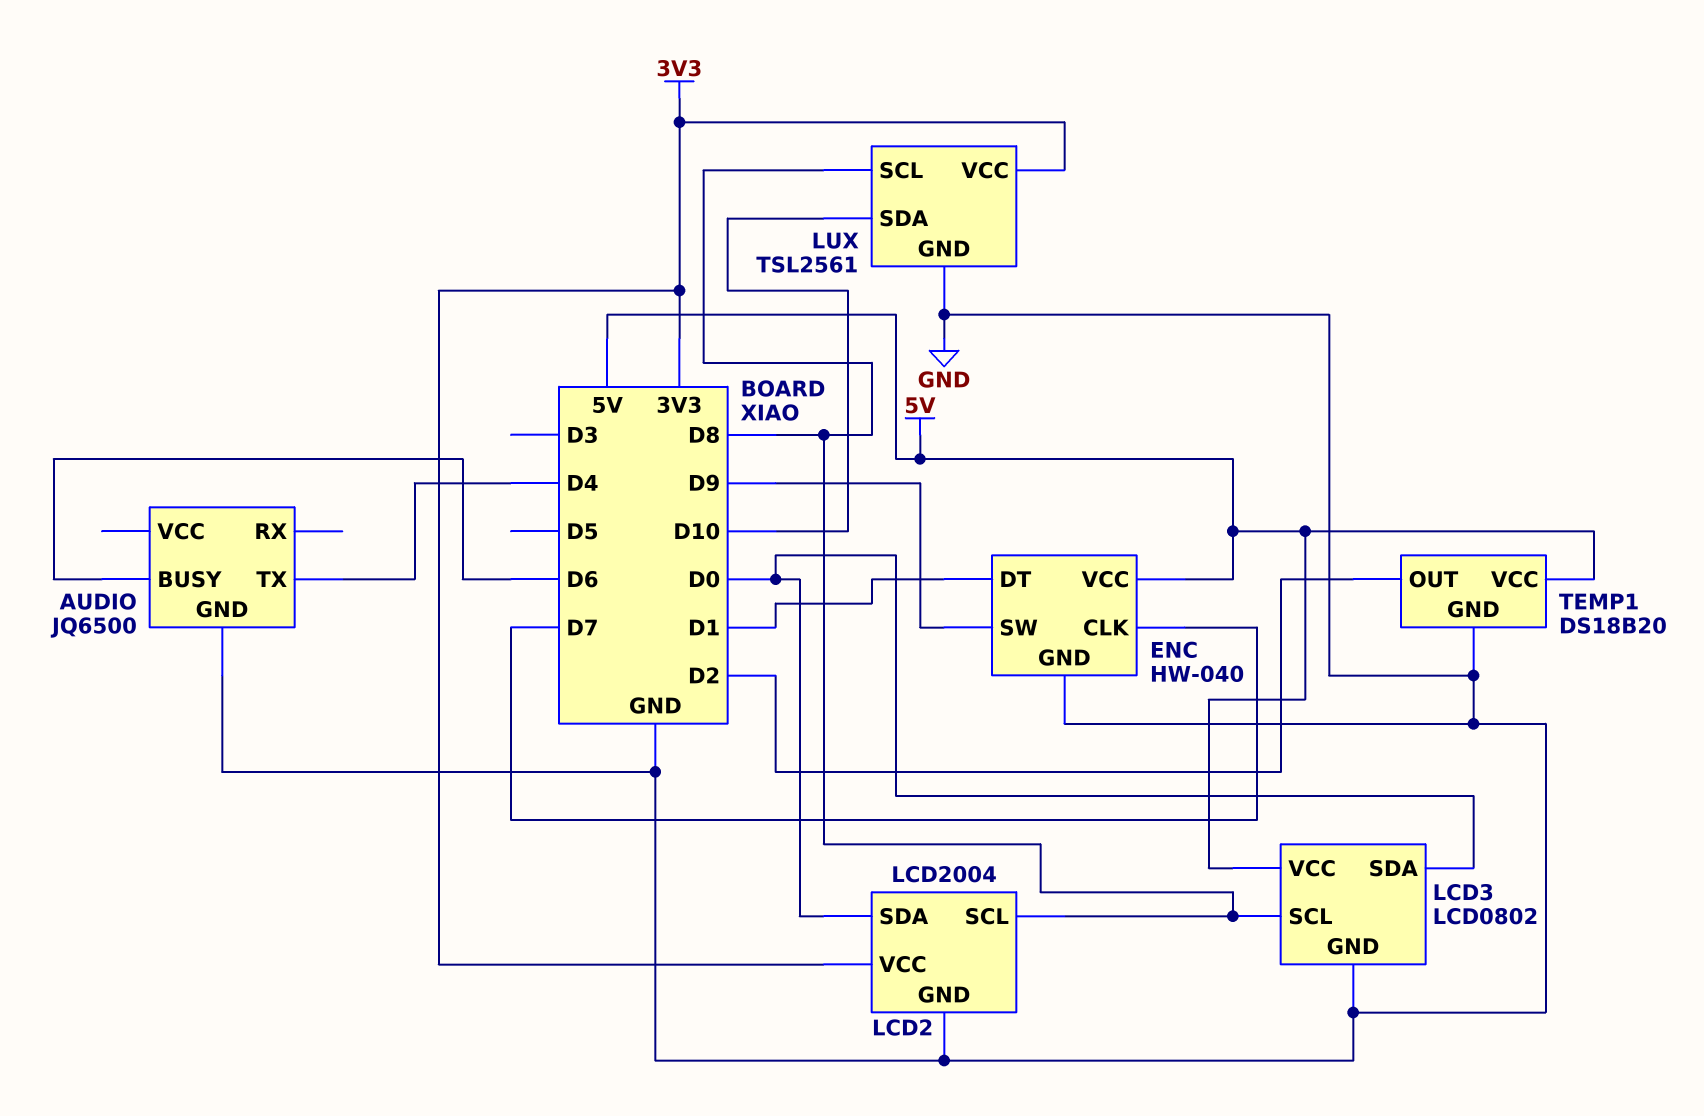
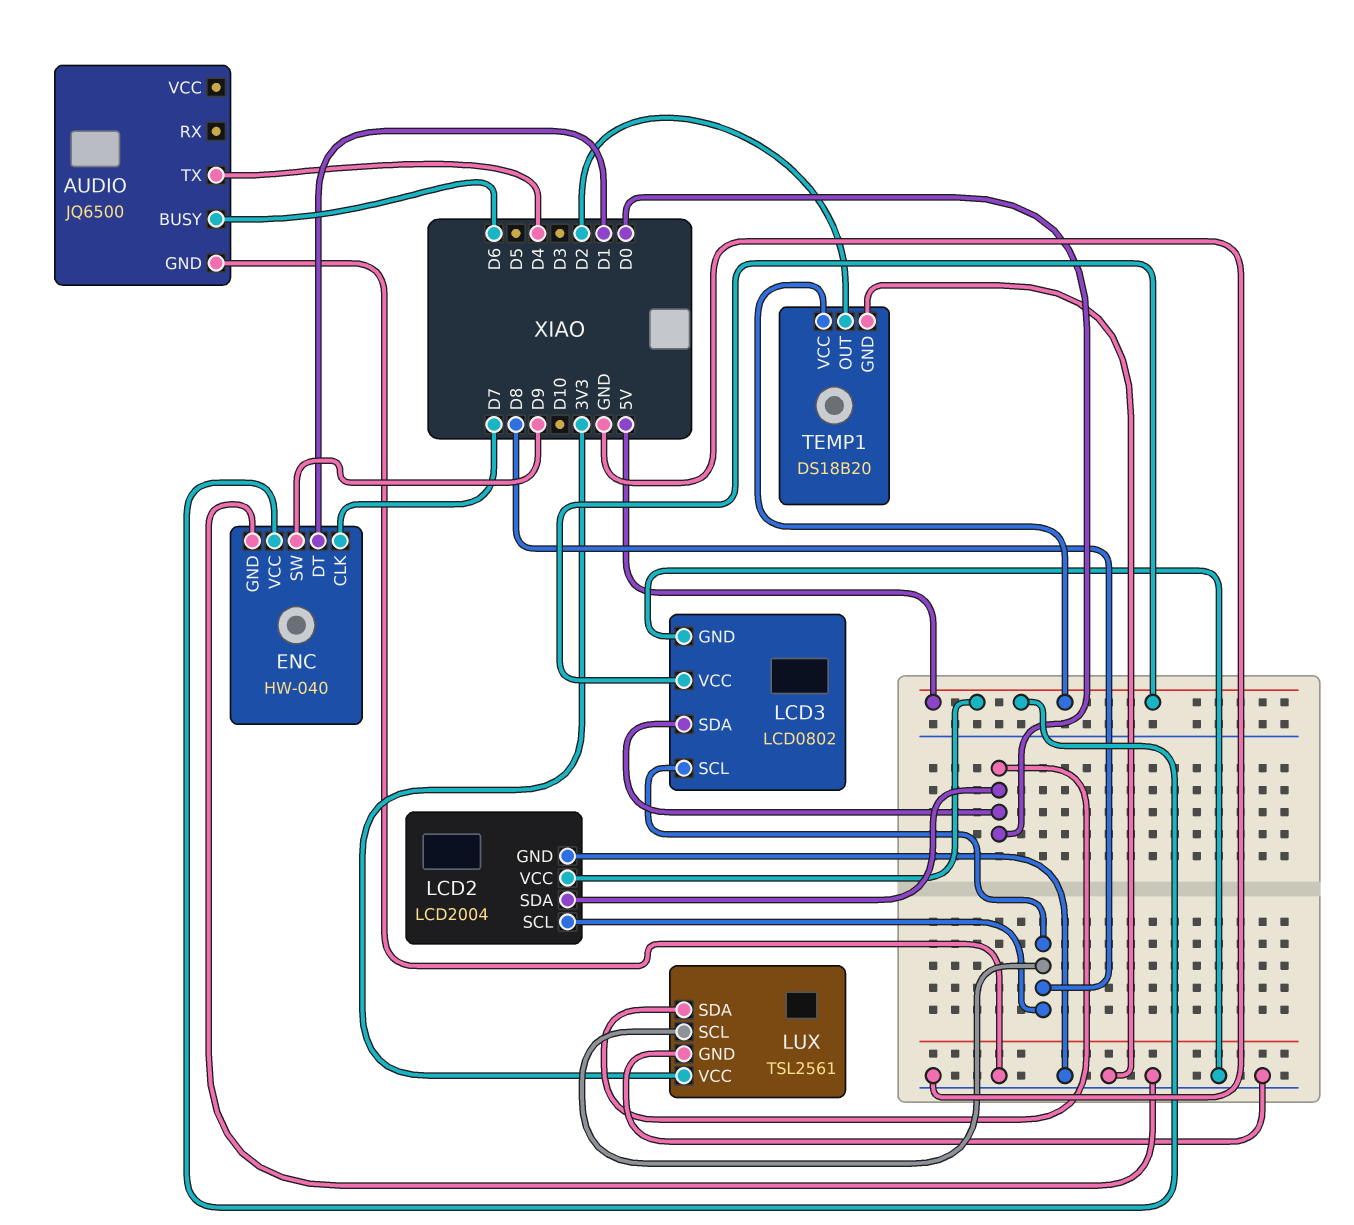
LCD2 pin VCC: 3V3 -> 5V
LUX pin SDA: D10 -> D0

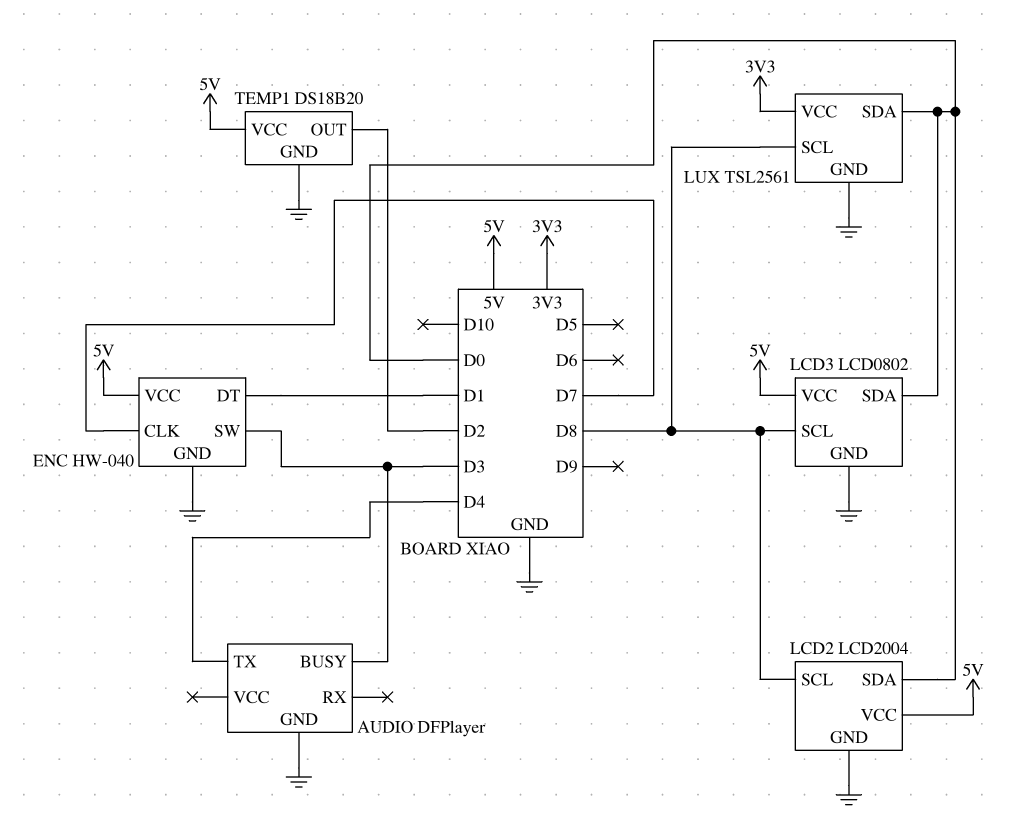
AUDIO: JQ6500 -> DFPlayer
AUDIO pin BUSY: D6 -> D3
ENC pin SW: D9 -> D3

